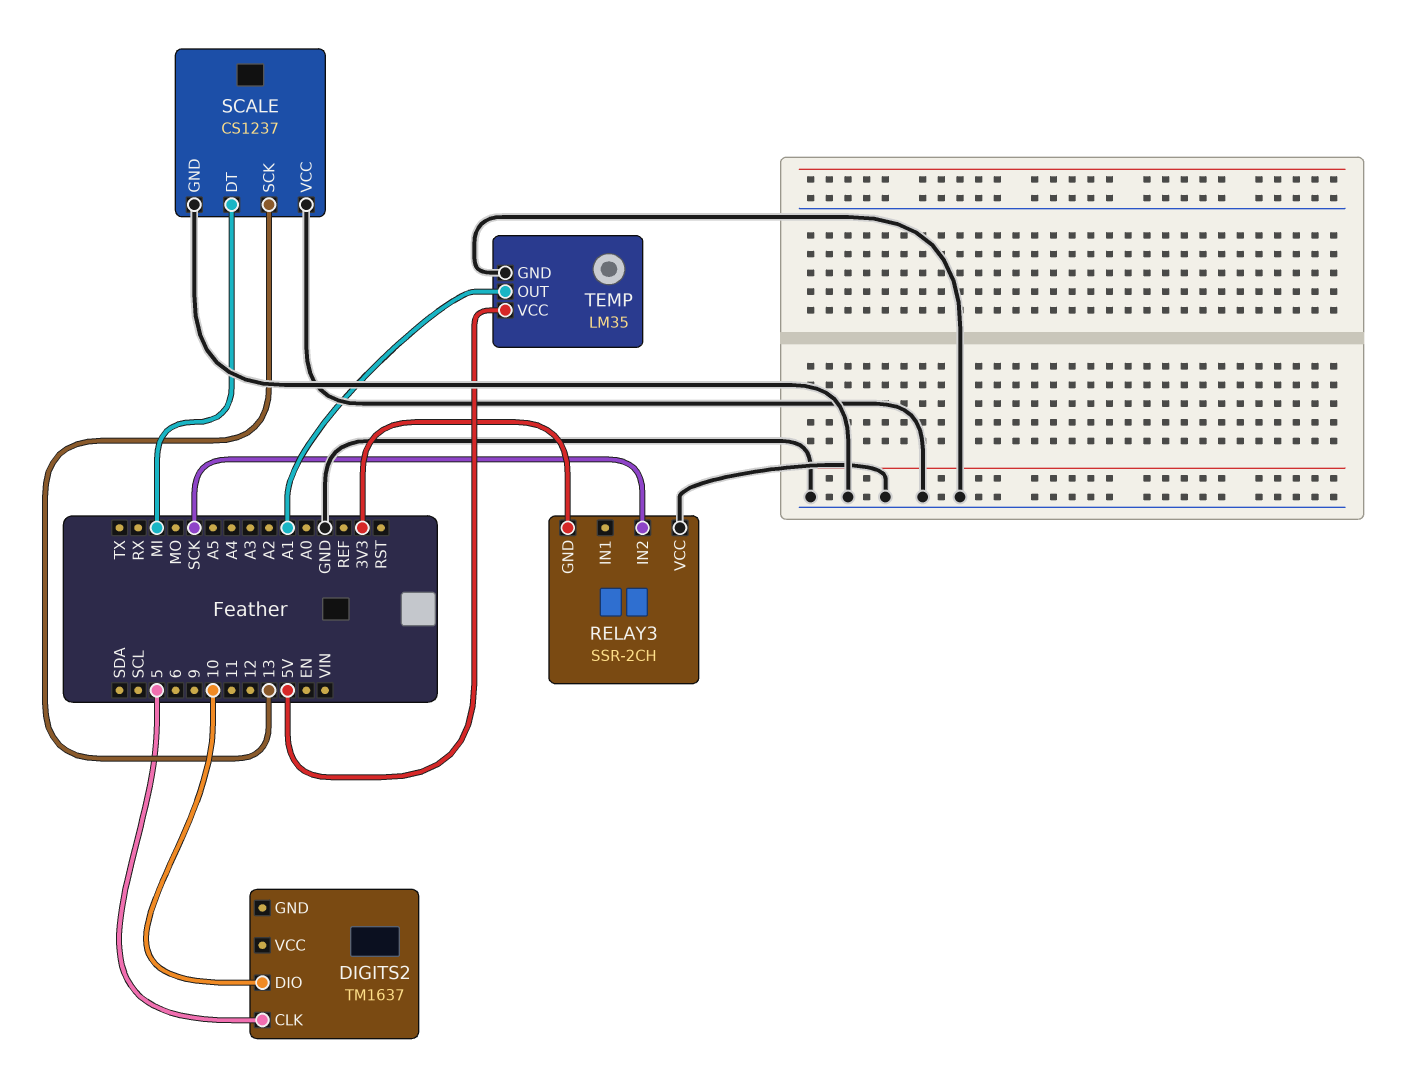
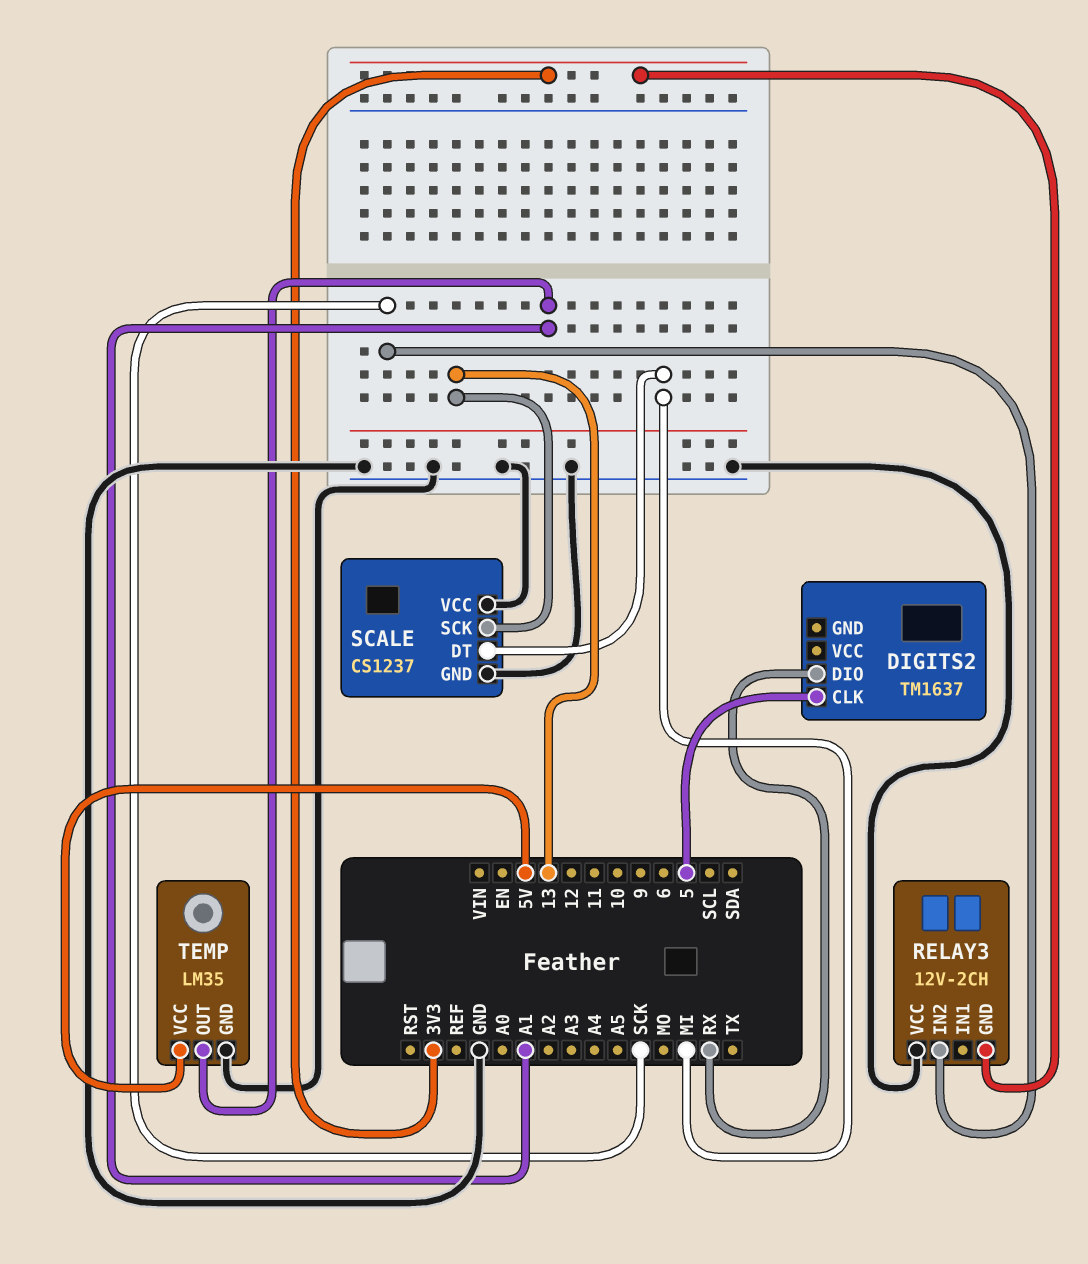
DIGITS2 pin DIO: 10 -> RX
RELAY3: SSR-2CH -> 12V-2CH

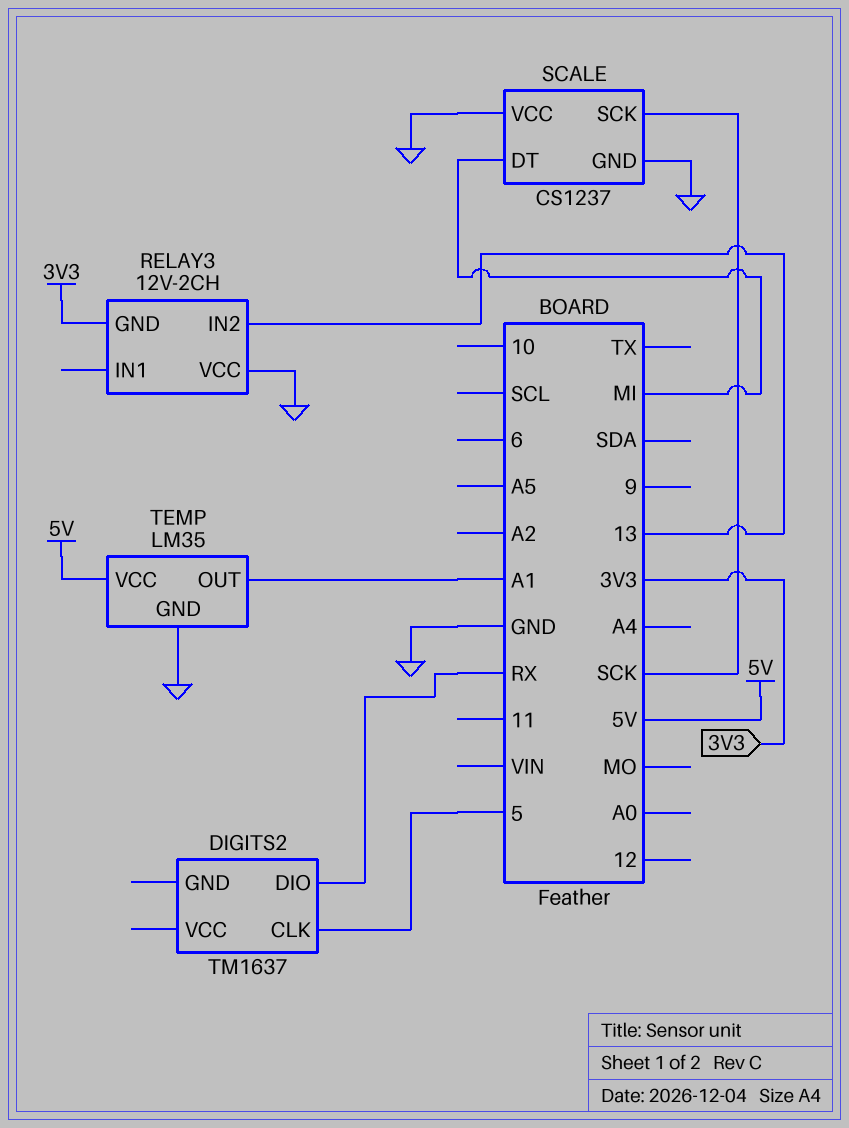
RELAY3 pin IN2: SCK -> 13
SCALE pin SCK: 13 -> SCK

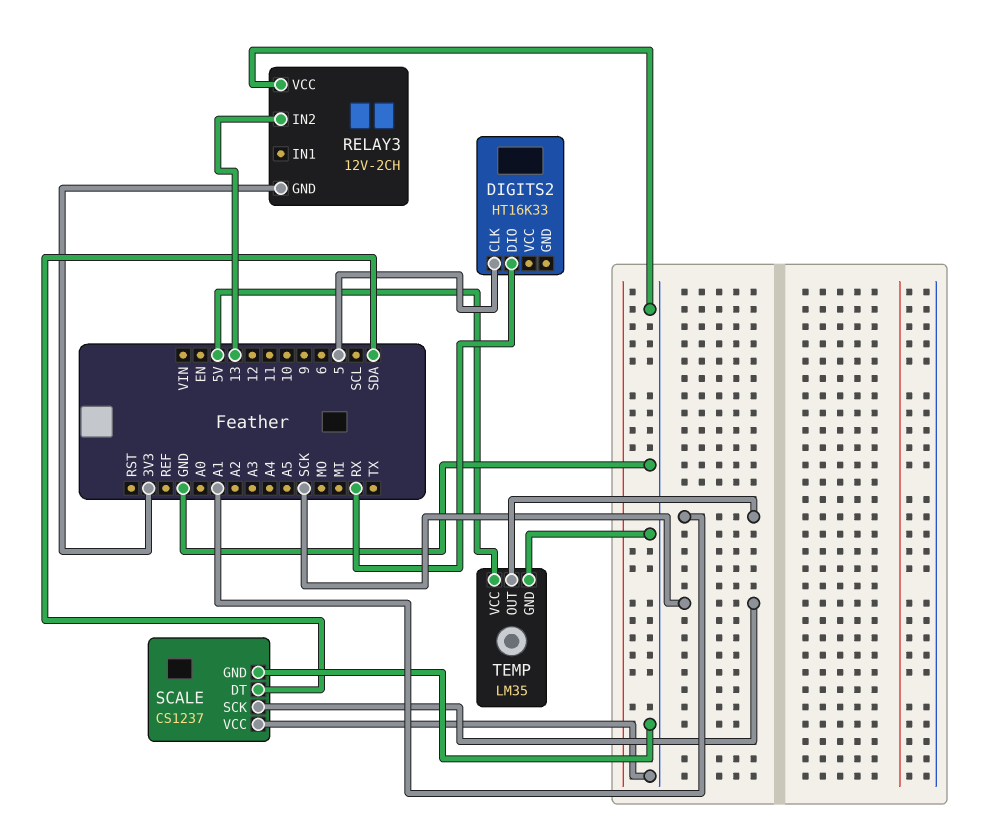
DIGITS2: TM1637 -> HT16K33
SCALE pin DT: MI -> SDA

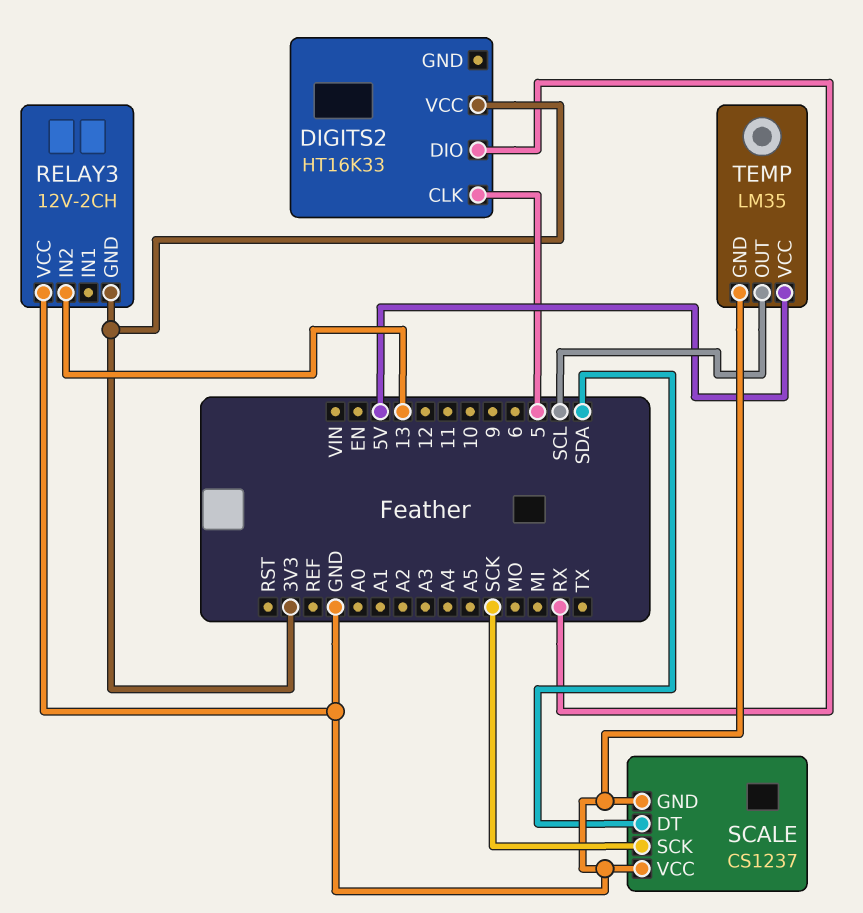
DIGITS2 pin VCC: none -> 3V3
TEMP pin OUT: A1 -> SCL

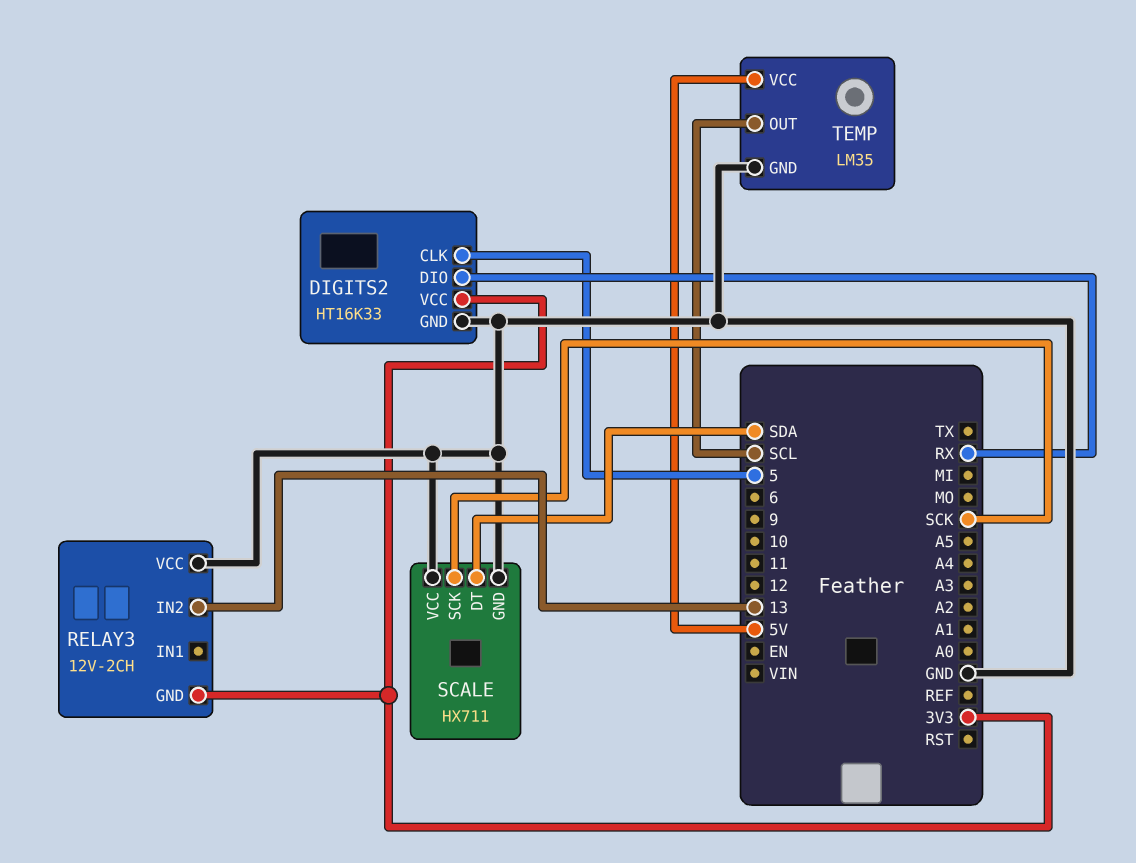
DIGITS2 pin GND: none -> GND
SCALE: CS1237 -> HX711

